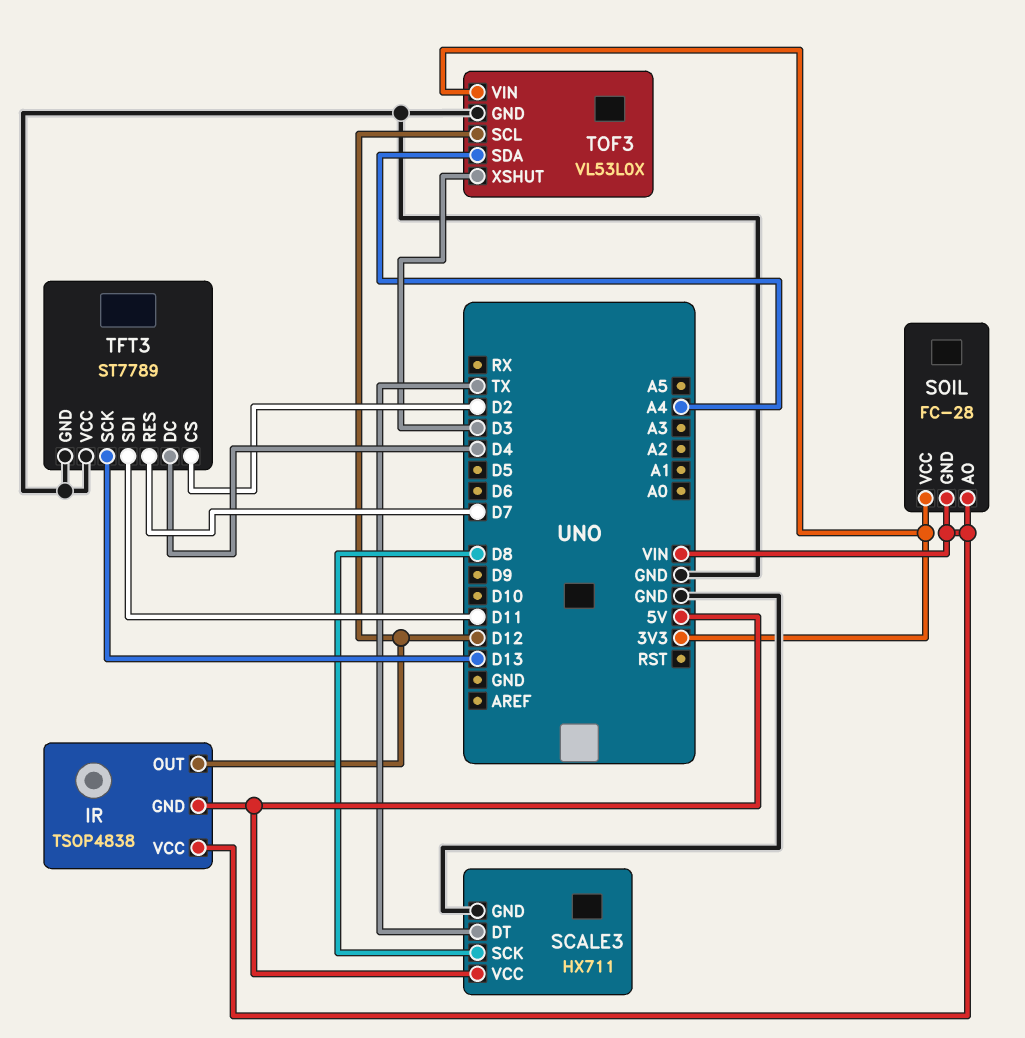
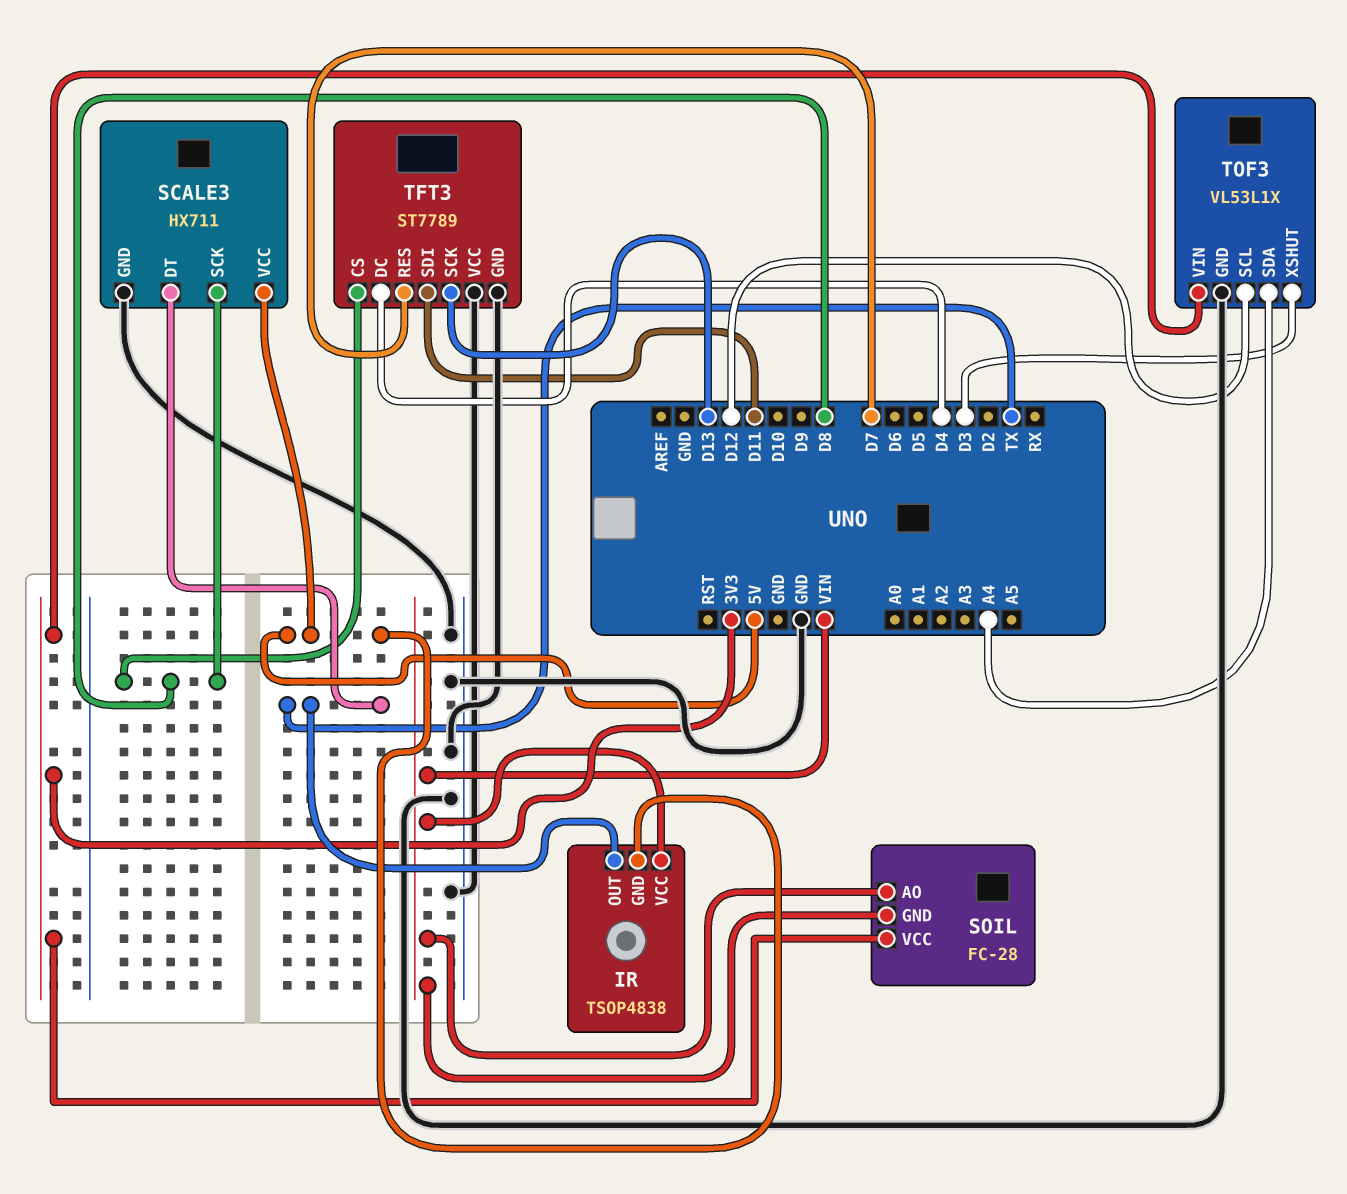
IR pin OUT: D12 -> TX
TFT3 pin CS: D2 -> D8
TOF3: VL53L0X -> VL53L1X

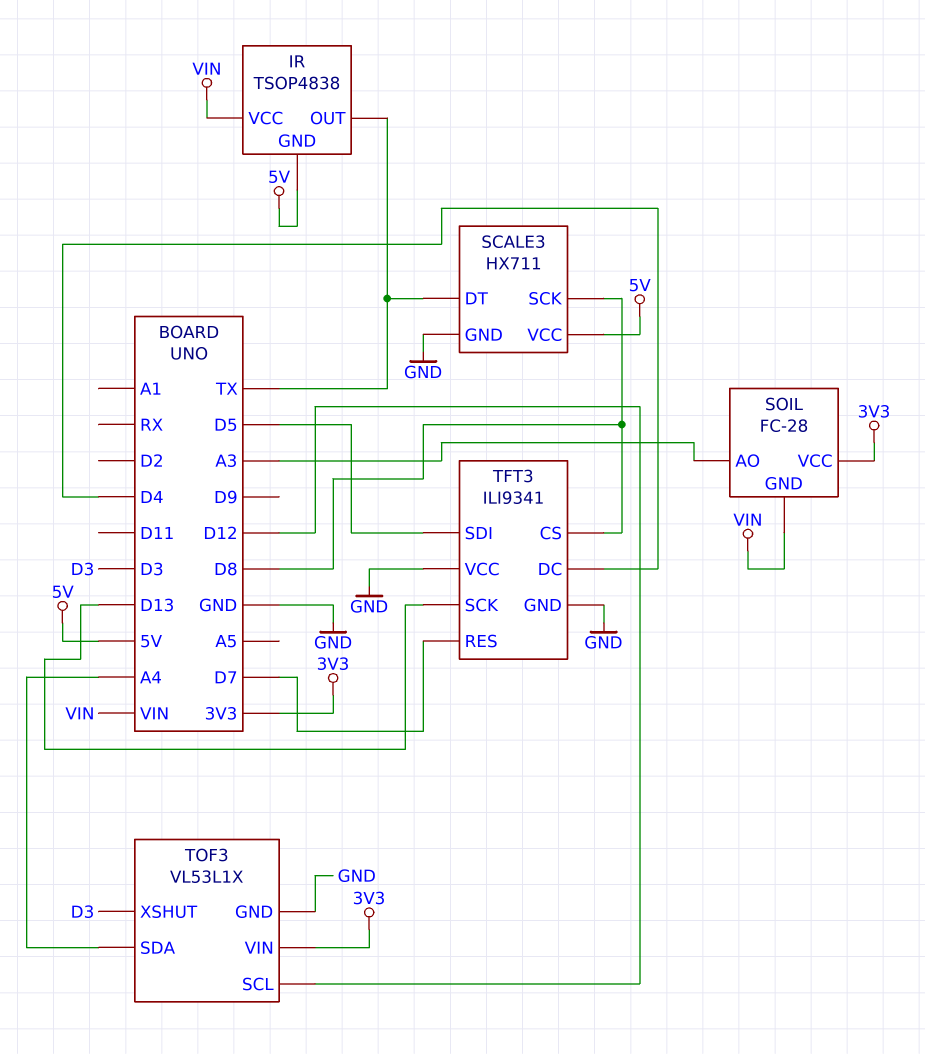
SOIL pin AO: VIN -> A3
TFT3: ST7789 -> ILI9341
TFT3 pin SDI: D11 -> D5

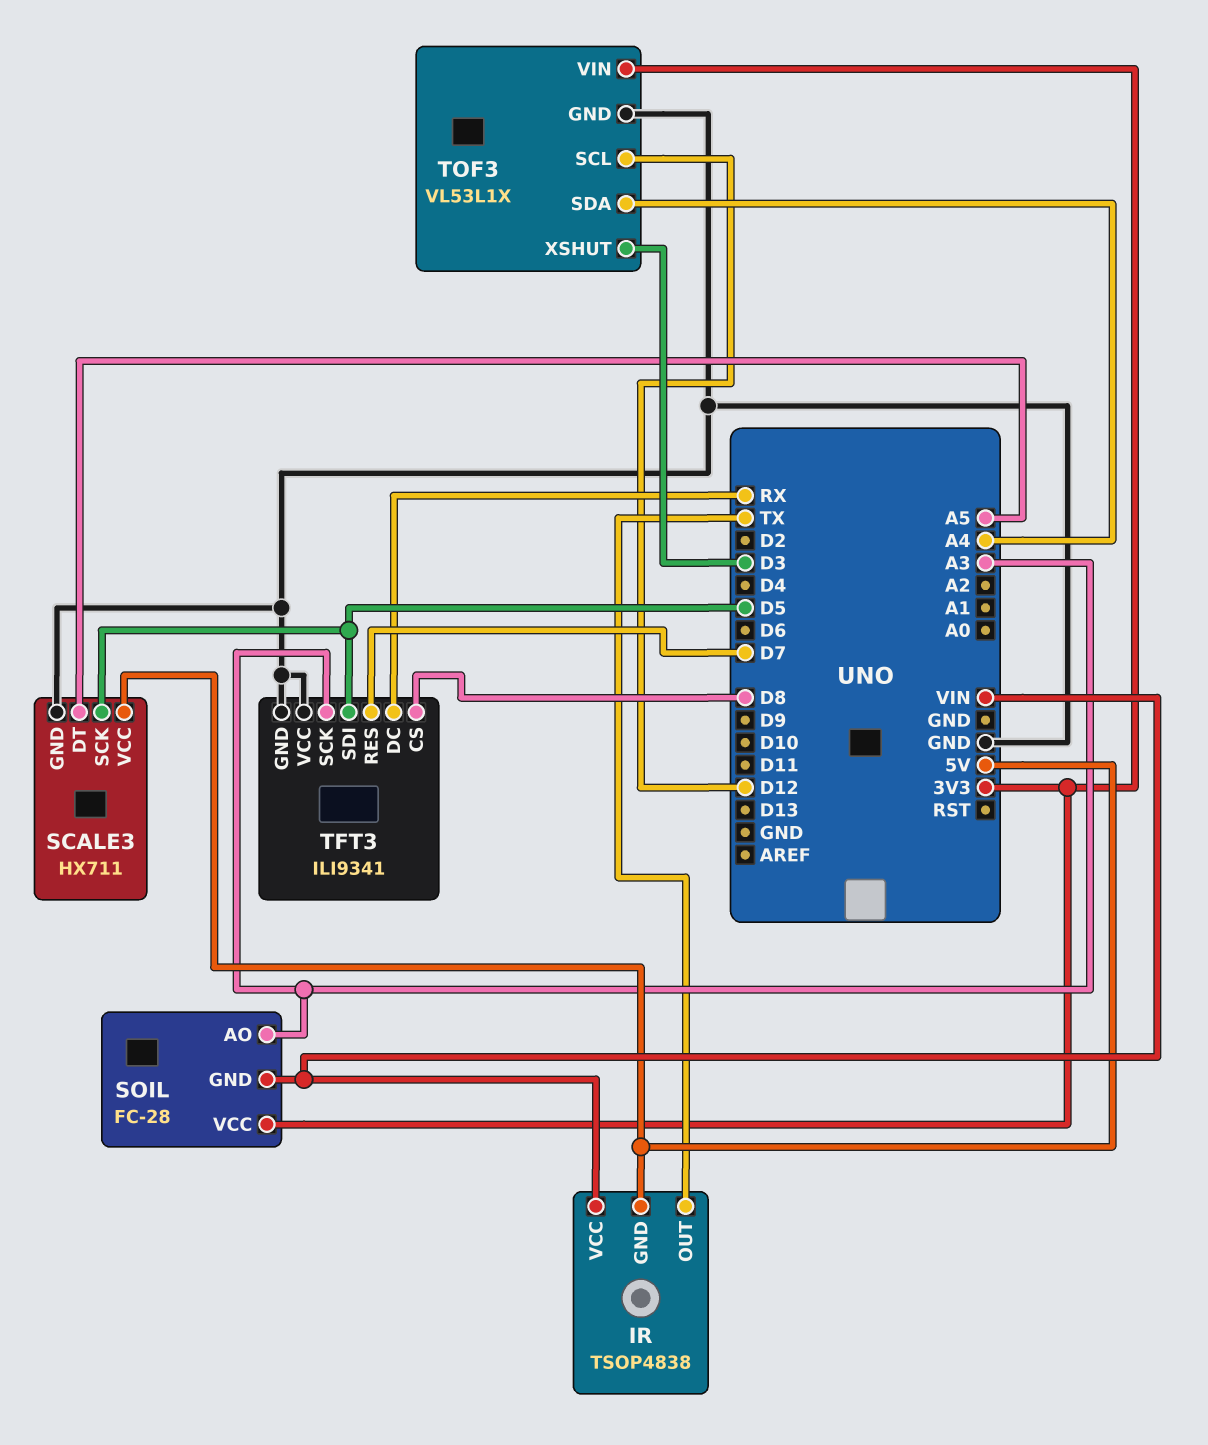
SCALE3 pin DT: TX -> A5
SCALE3 pin SCK: D8 -> D5
TFT3 pin DC: D4 -> RX
TFT3 pin SCK: D13 -> A3

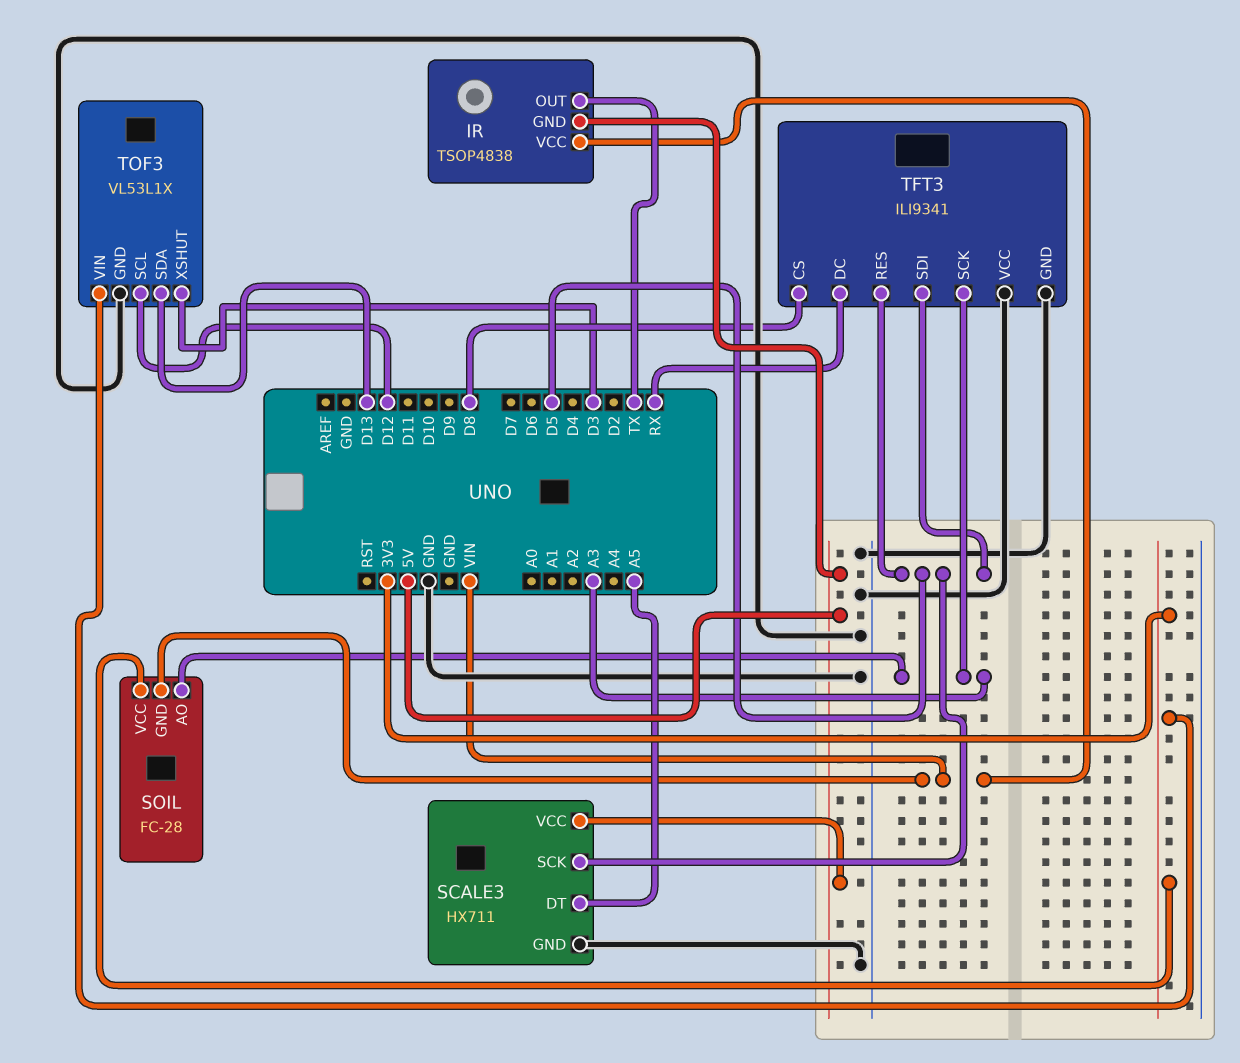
TFT3 pin RES: D7 -> D5
TOF3 pin SDA: A4 -> D13

